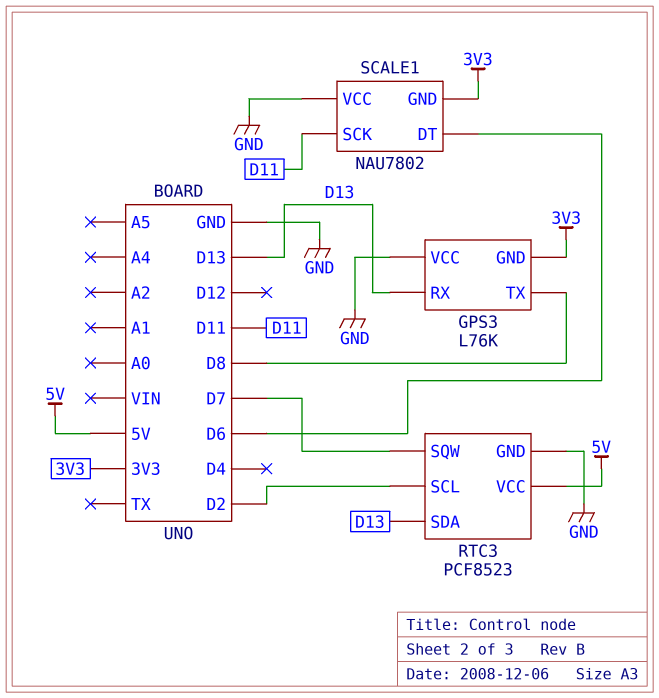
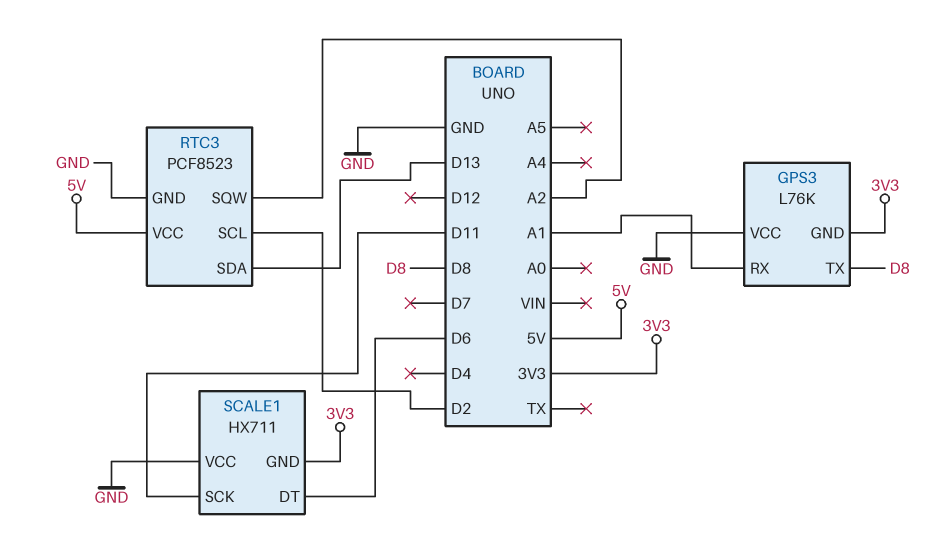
GPS3 pin RX: D13 -> A1
RTC3 pin SQW: D7 -> A2
SCALE1: NAU7802 -> HX711

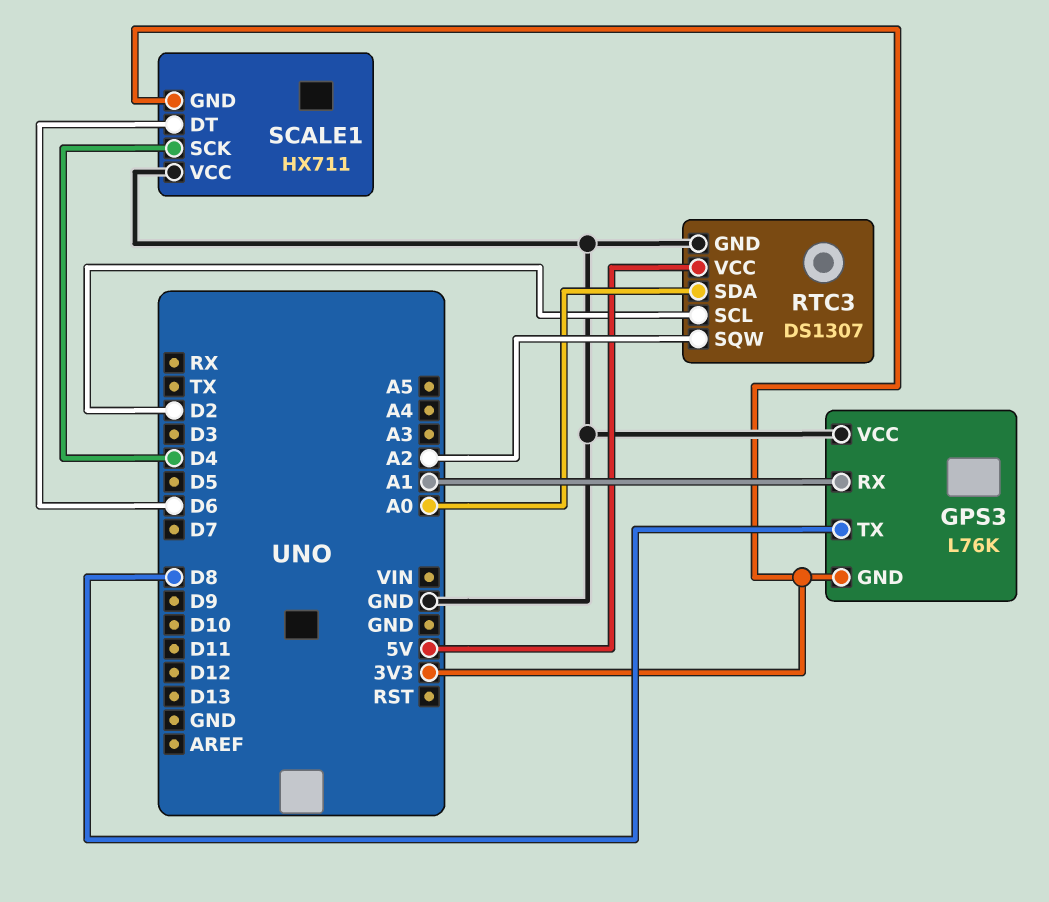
RTC3: PCF8523 -> DS1307
RTC3 pin SDA: D13 -> A0
SCALE1 pin SCK: D11 -> D4

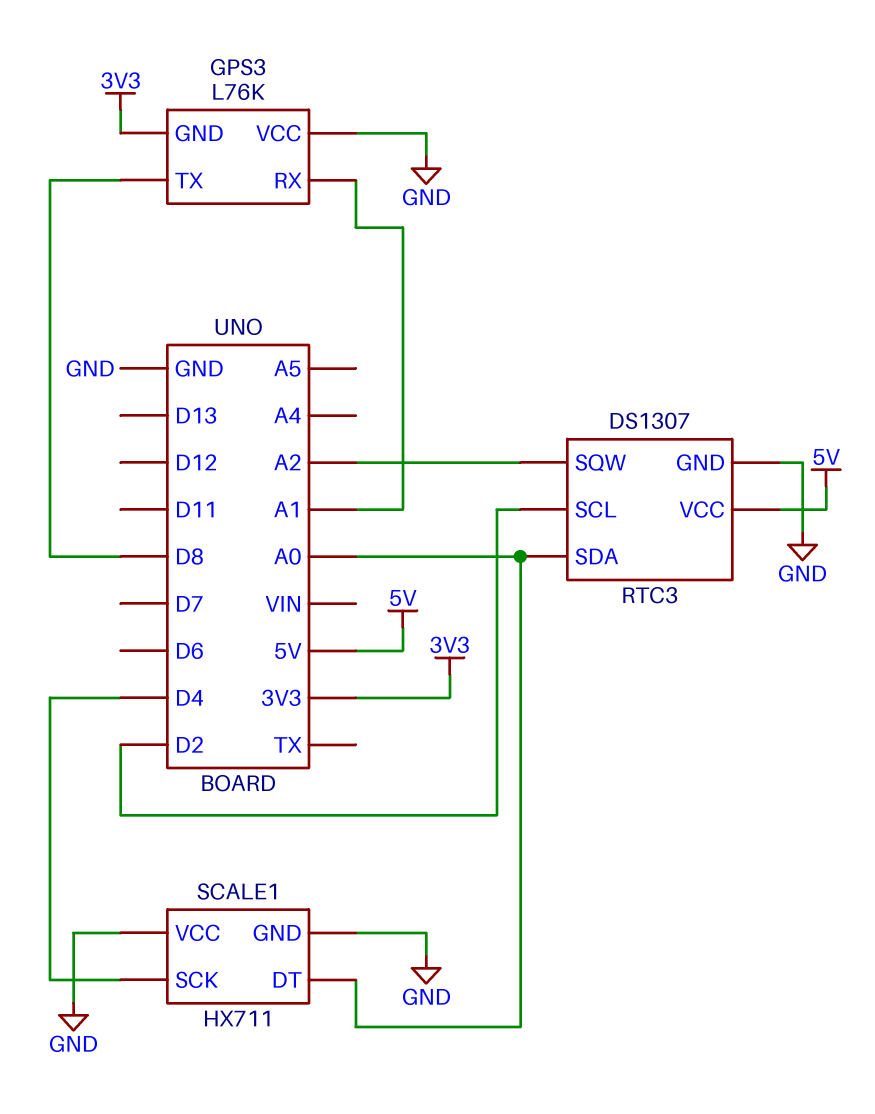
SCALE1 pin DT: D6 -> A0
SCALE1 pin GND: 3V3 -> GND

